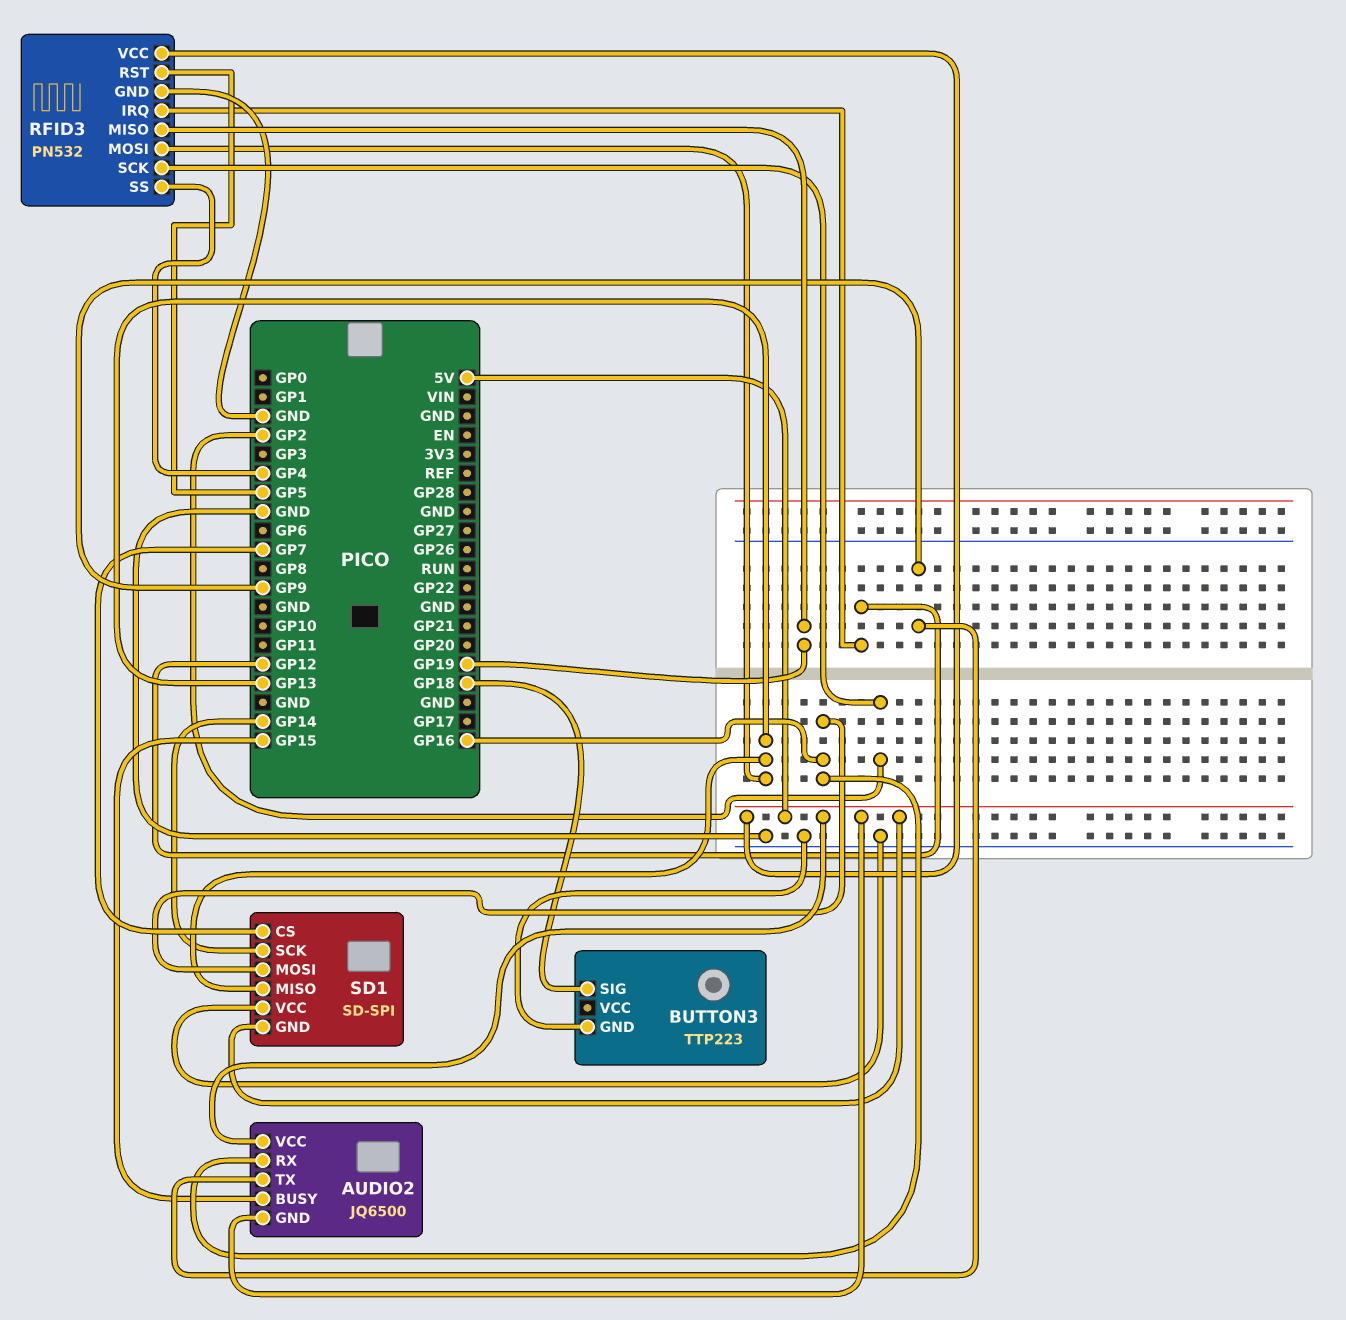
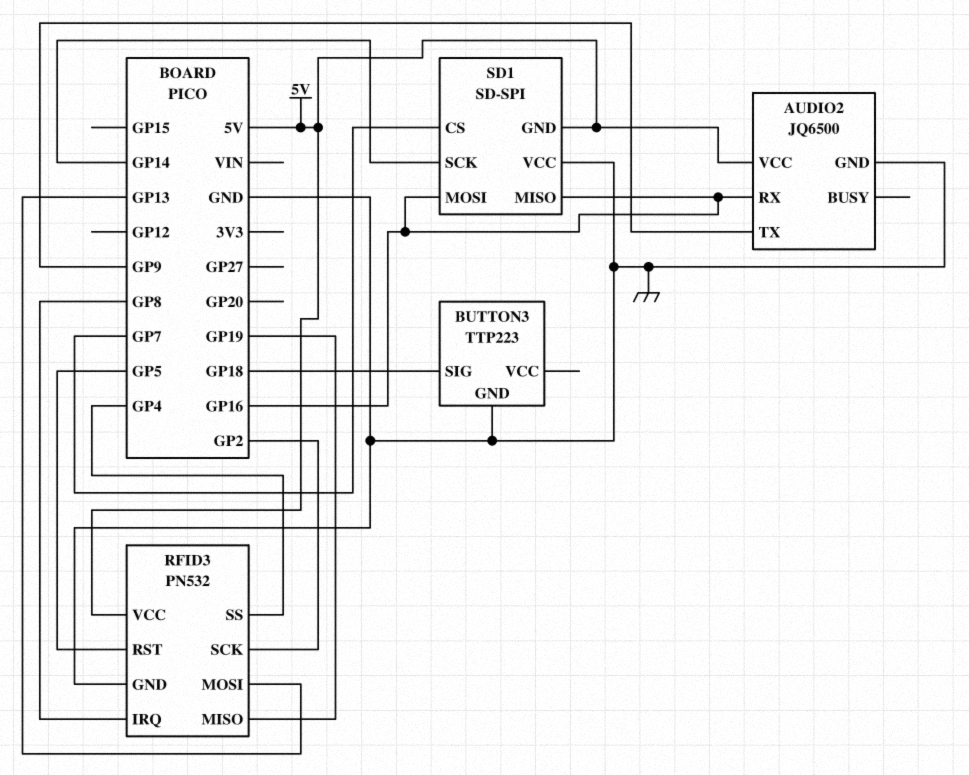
AUDIO2 pin BUSY: GP15 -> none
AUDIO2 pin GND: 5V -> GND
RFID3 pin IRQ: GP12 -> GP8
SD1 pin MISO: GP13 -> GP16

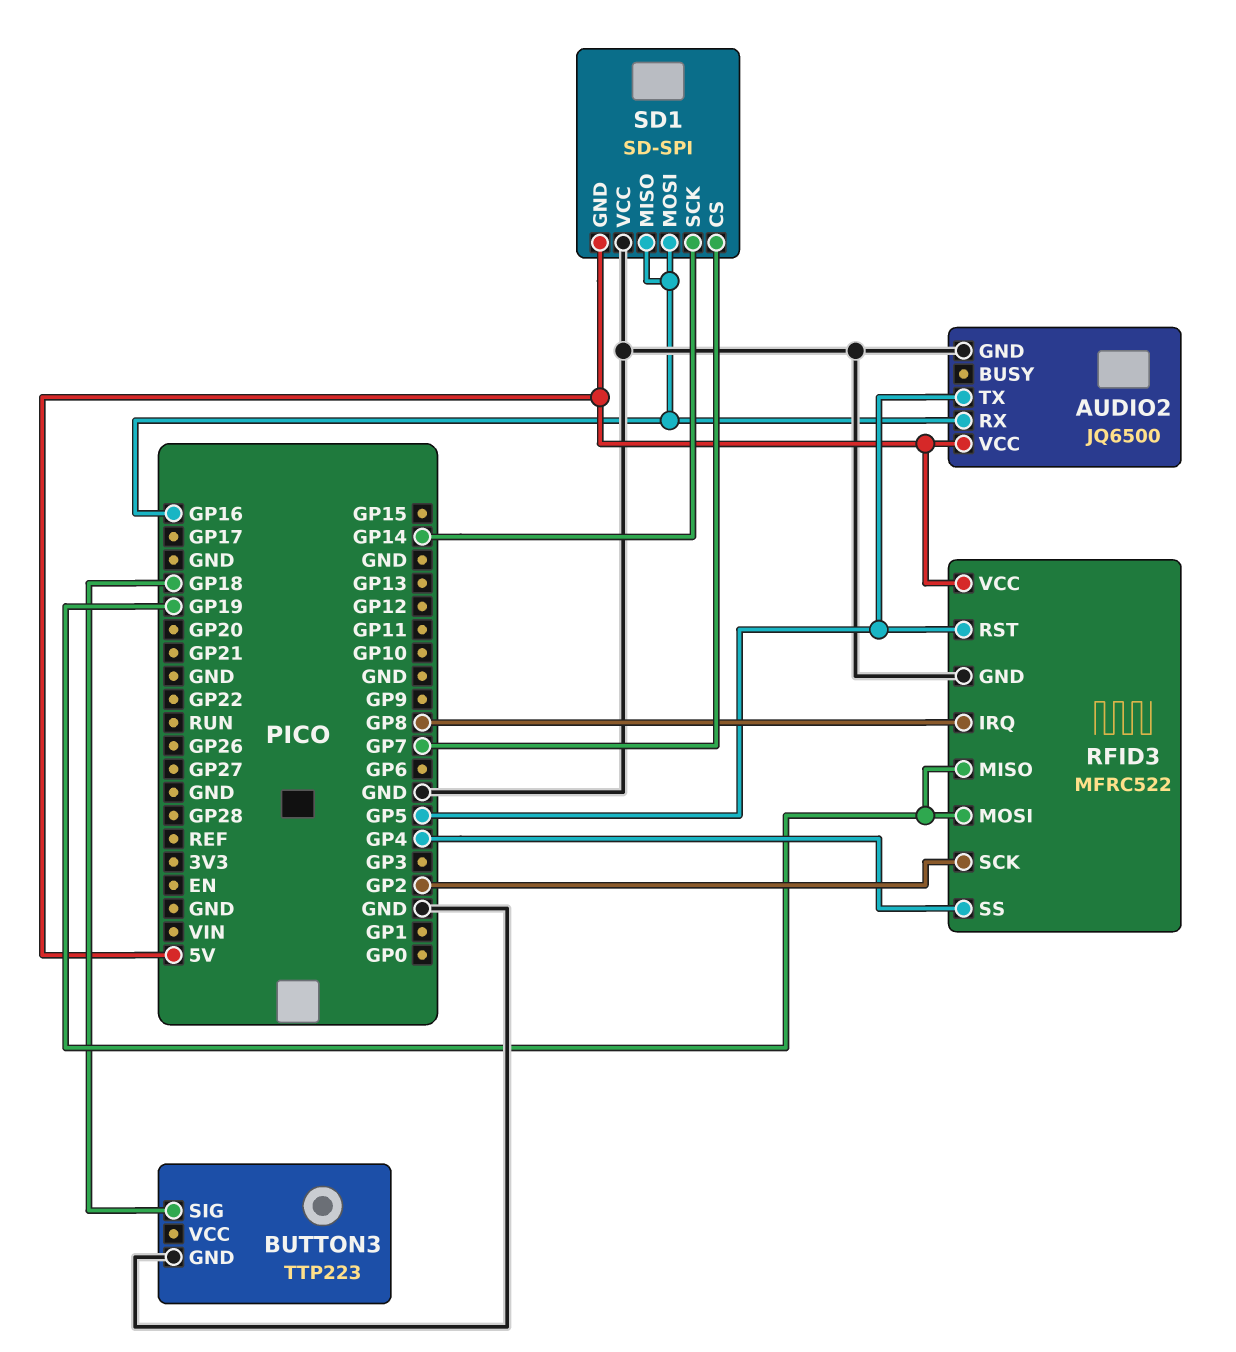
AUDIO2 pin TX: GP9 -> GP5
RFID3: PN532 -> MFRC522
RFID3 pin MOSI: GP13 -> GP19

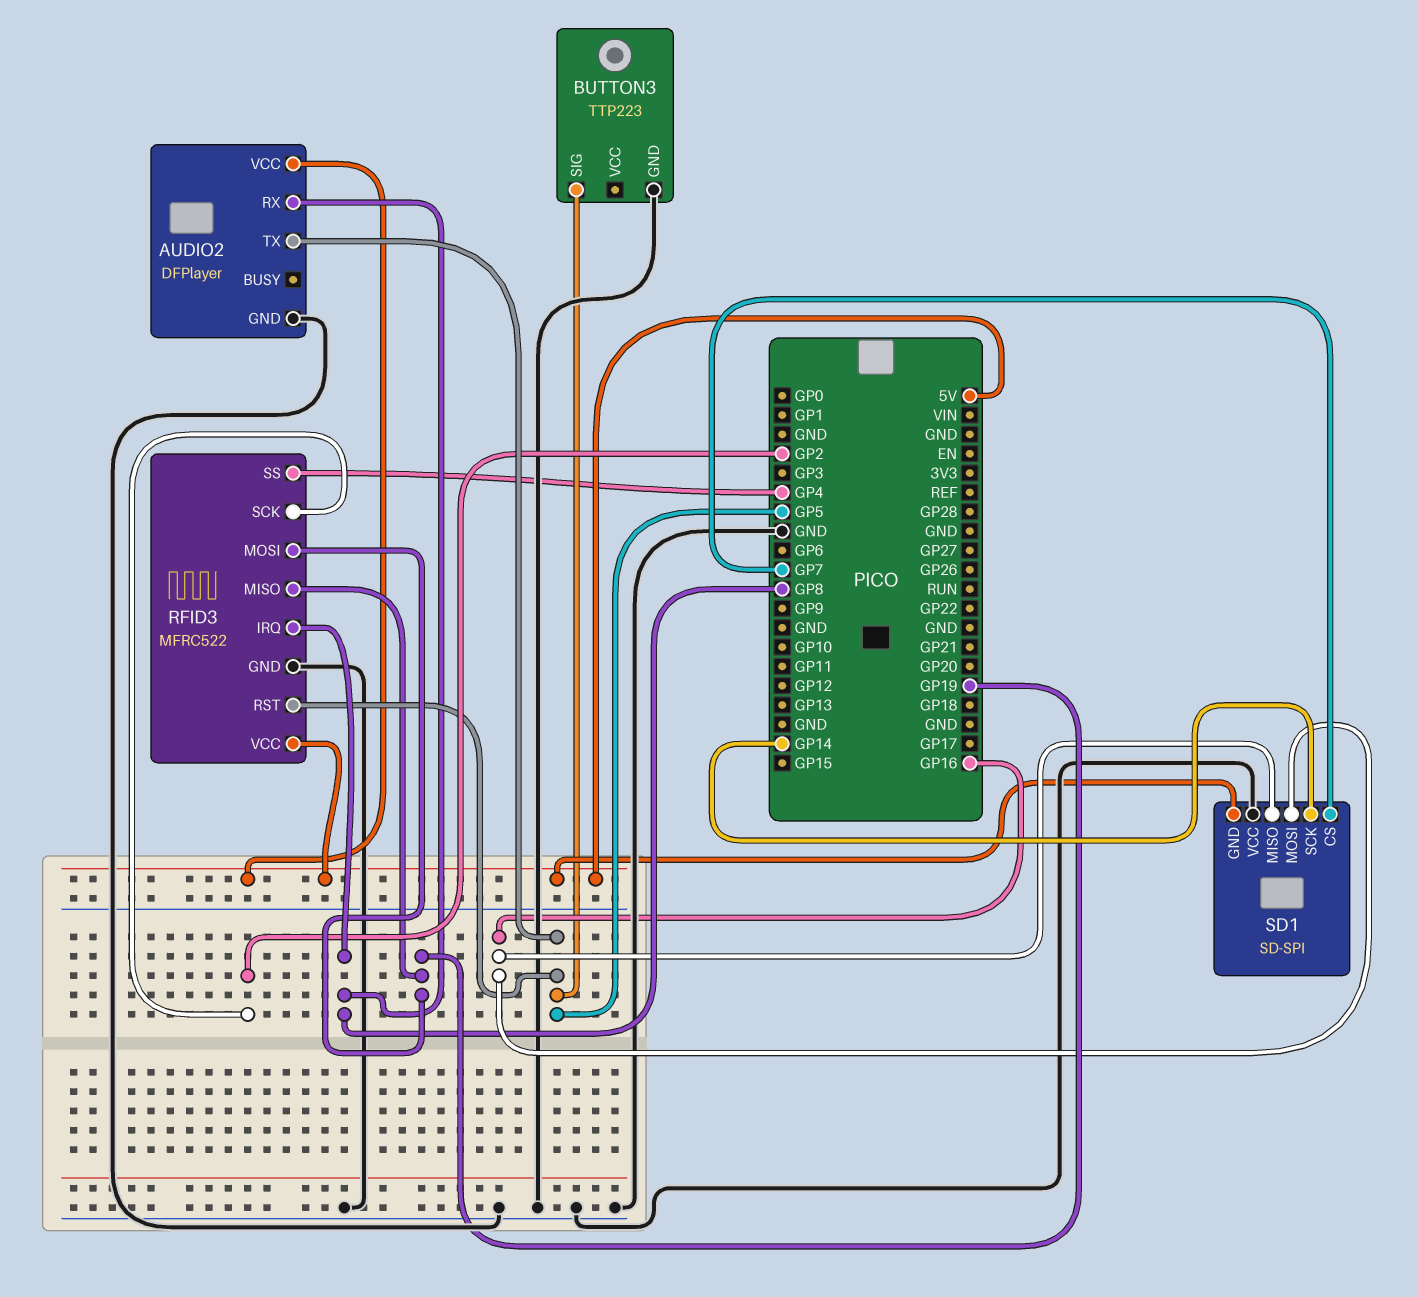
AUDIO2: JQ6500 -> DFPlayer
AUDIO2 pin RX: GP16 -> GP8
BUTTON3 pin SIG: GP18 -> GP5

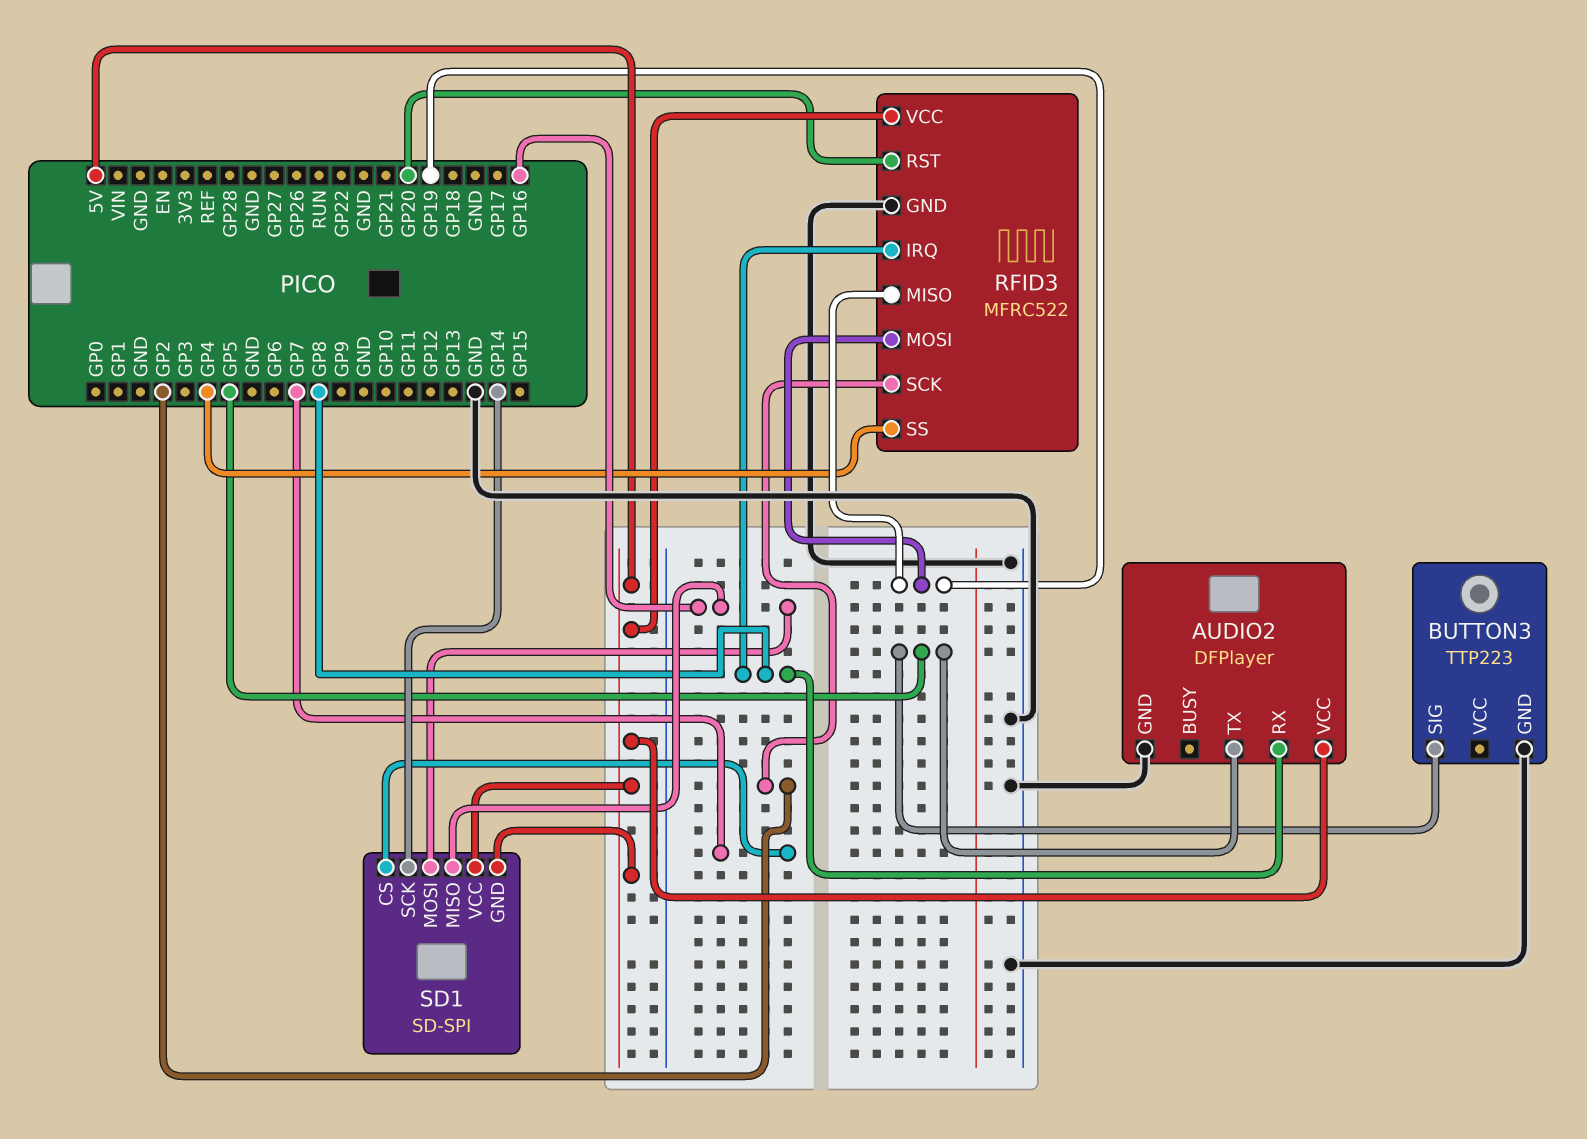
RFID3 pin RST: GP5 -> GP20
SD1 pin VCC: GND -> 5V

